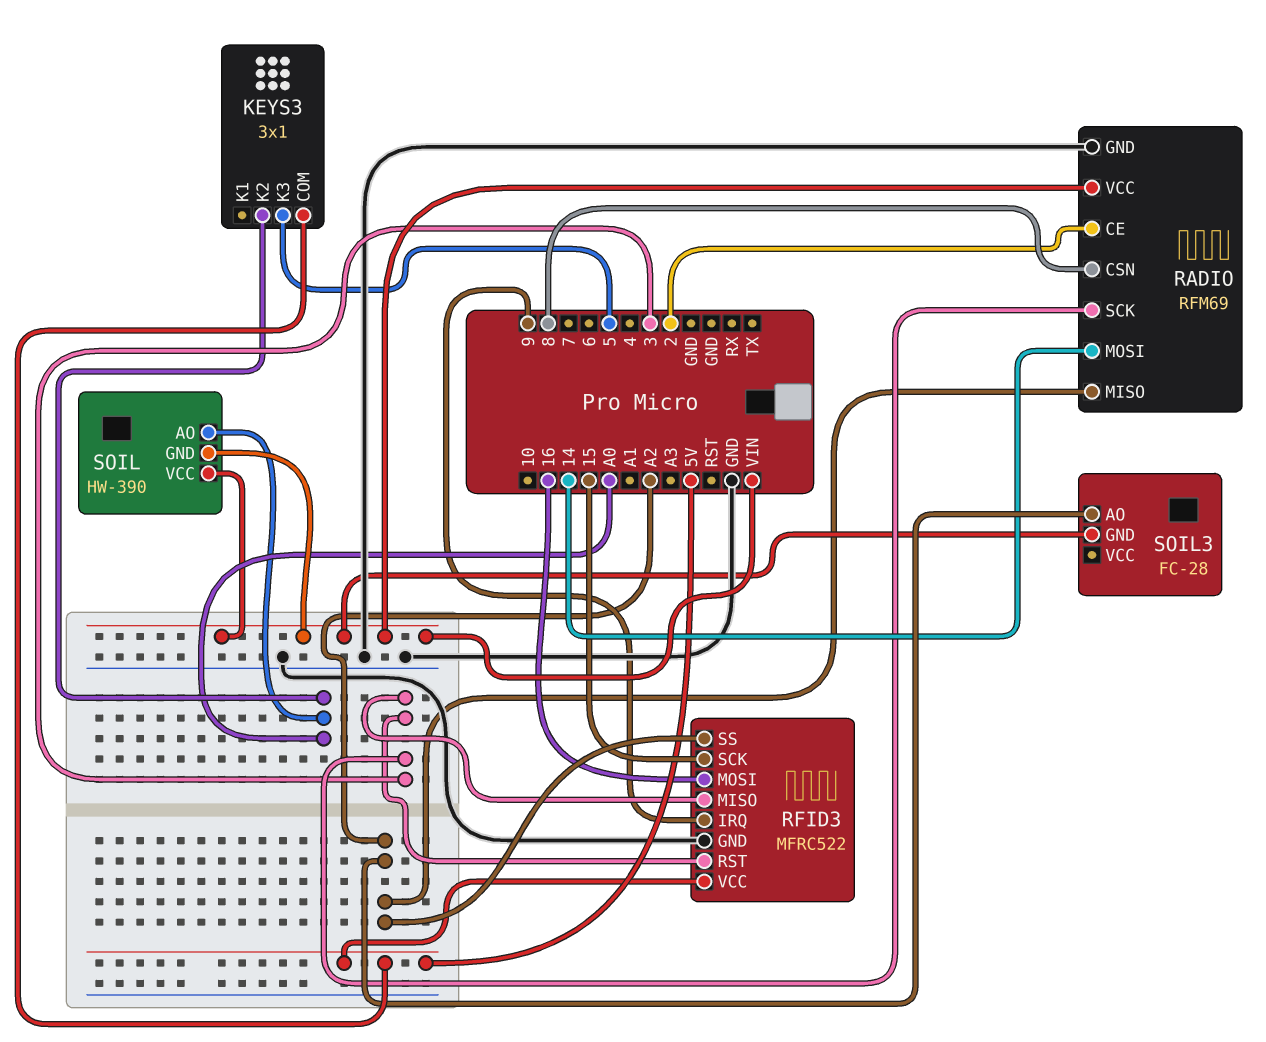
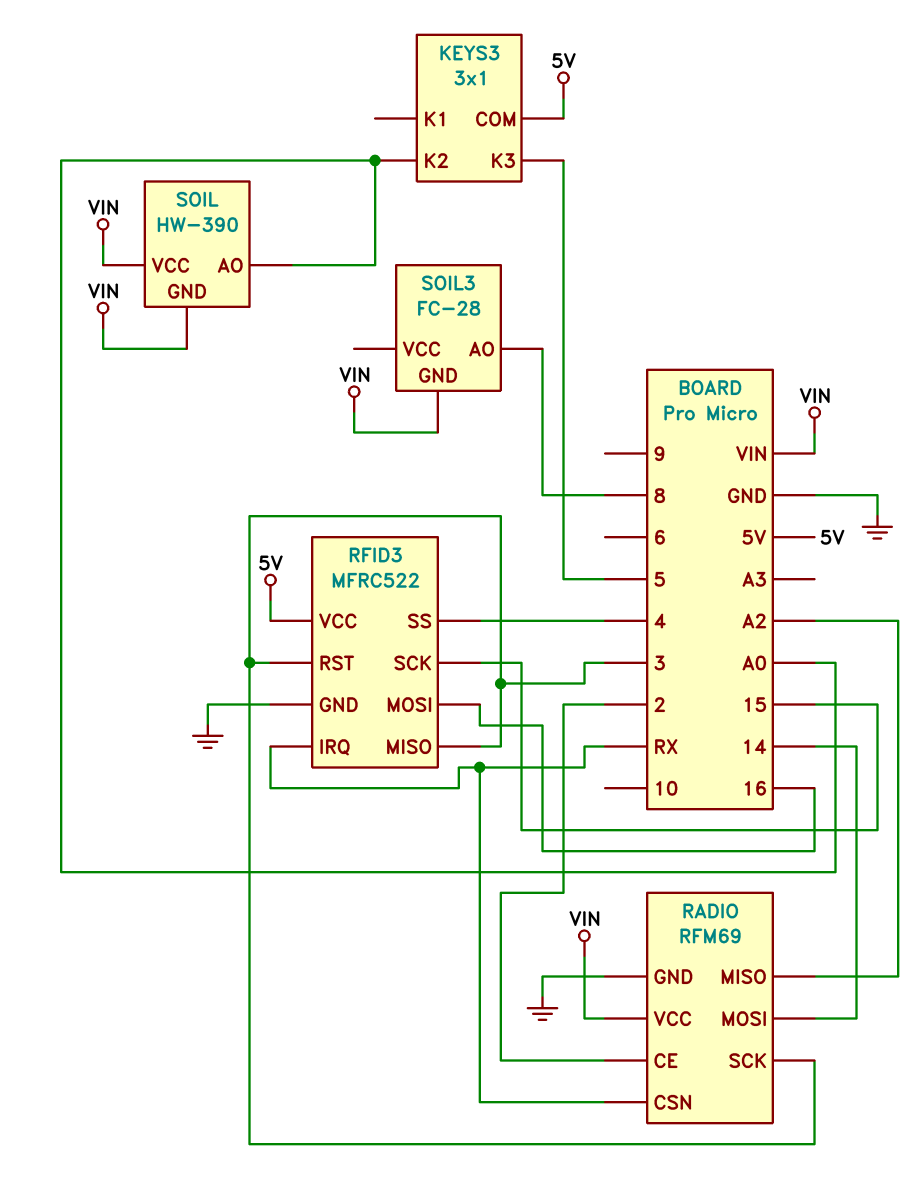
RADIO pin CSN: 8 -> RX
RFID3 pin IRQ: 9 -> RX
RFID3 pin SS: A2 -> 4
SOIL3 pin AO: A2 -> 8

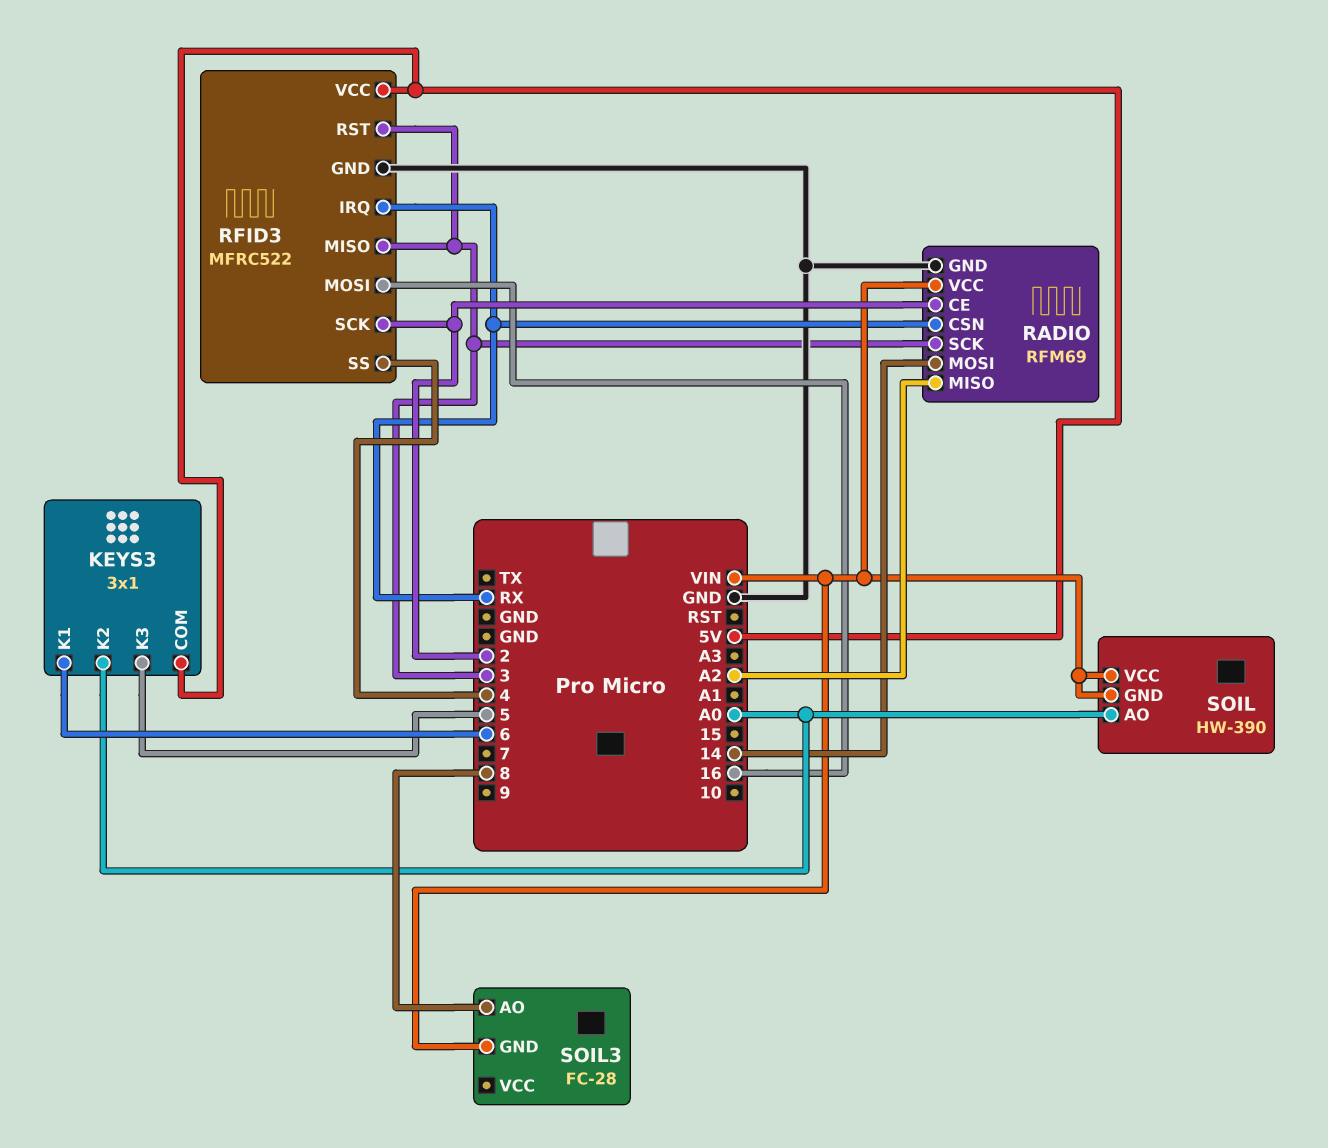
KEYS3 pin K1: none -> 6
RFID3 pin SCK: 15 -> 2

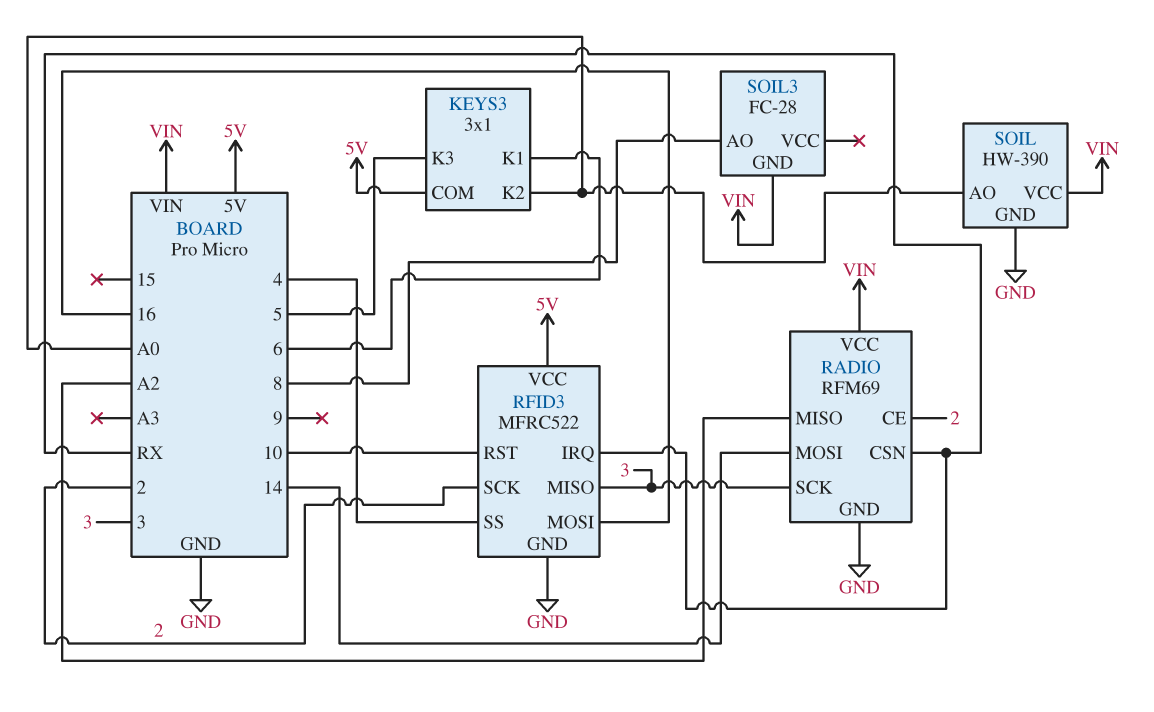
RFID3 pin RST: 3 -> 10
SOIL pin GND: VIN -> GND

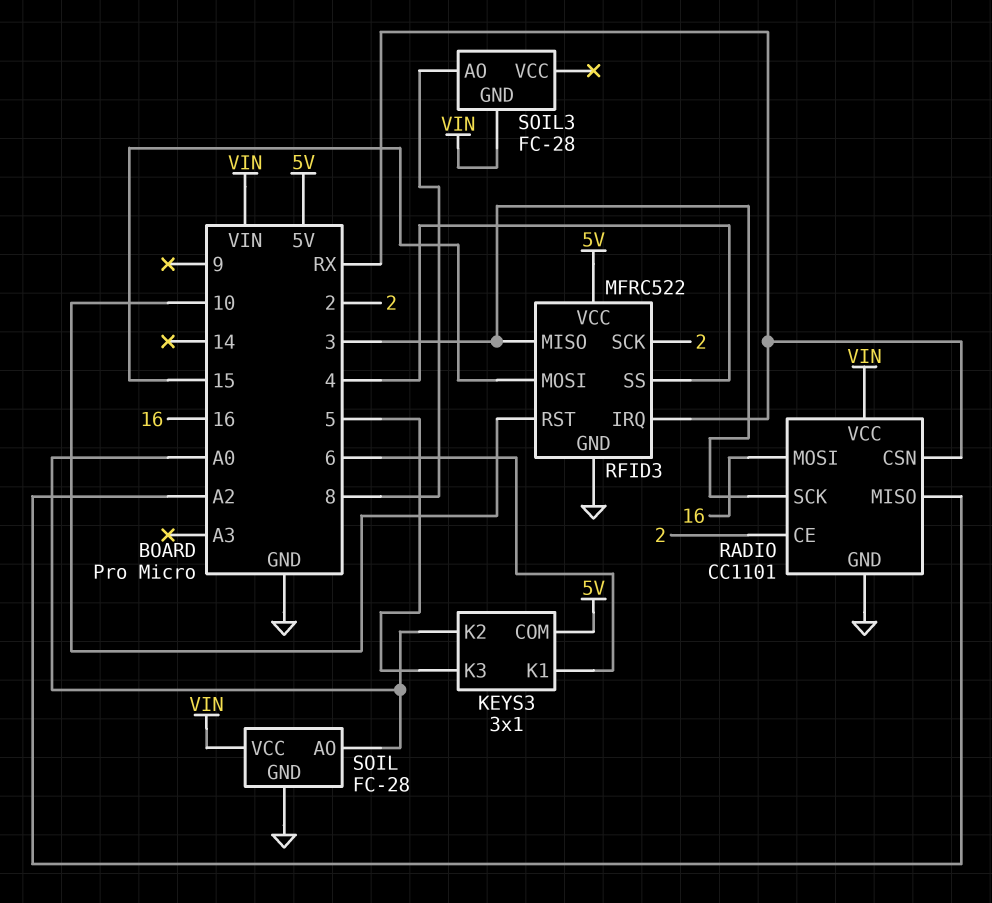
RADIO: RFM69 -> CC1101
RADIO pin MOSI: 14 -> 16
RFID3 pin MOSI: 16 -> 15
SOIL: HW-390 -> FC-28

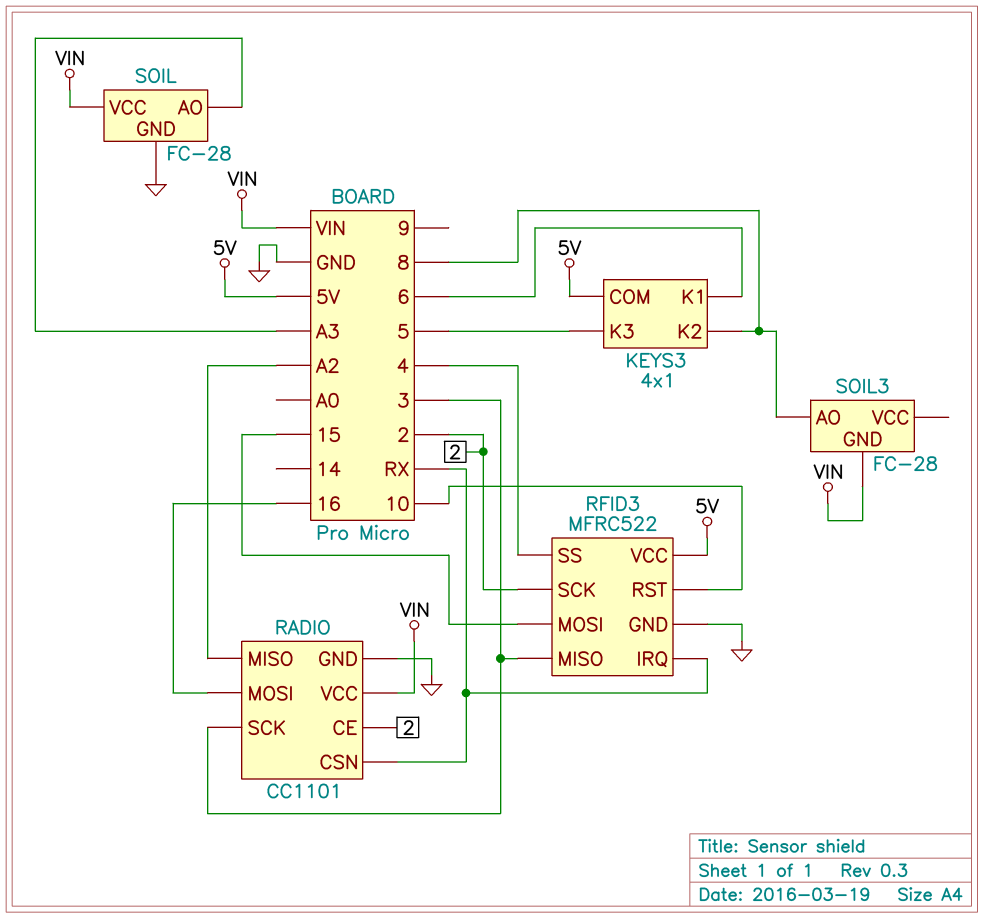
KEYS3: 3x1 -> 4x1
KEYS3 pin K2: A0 -> 8
SOIL pin AO: A0 -> A3

